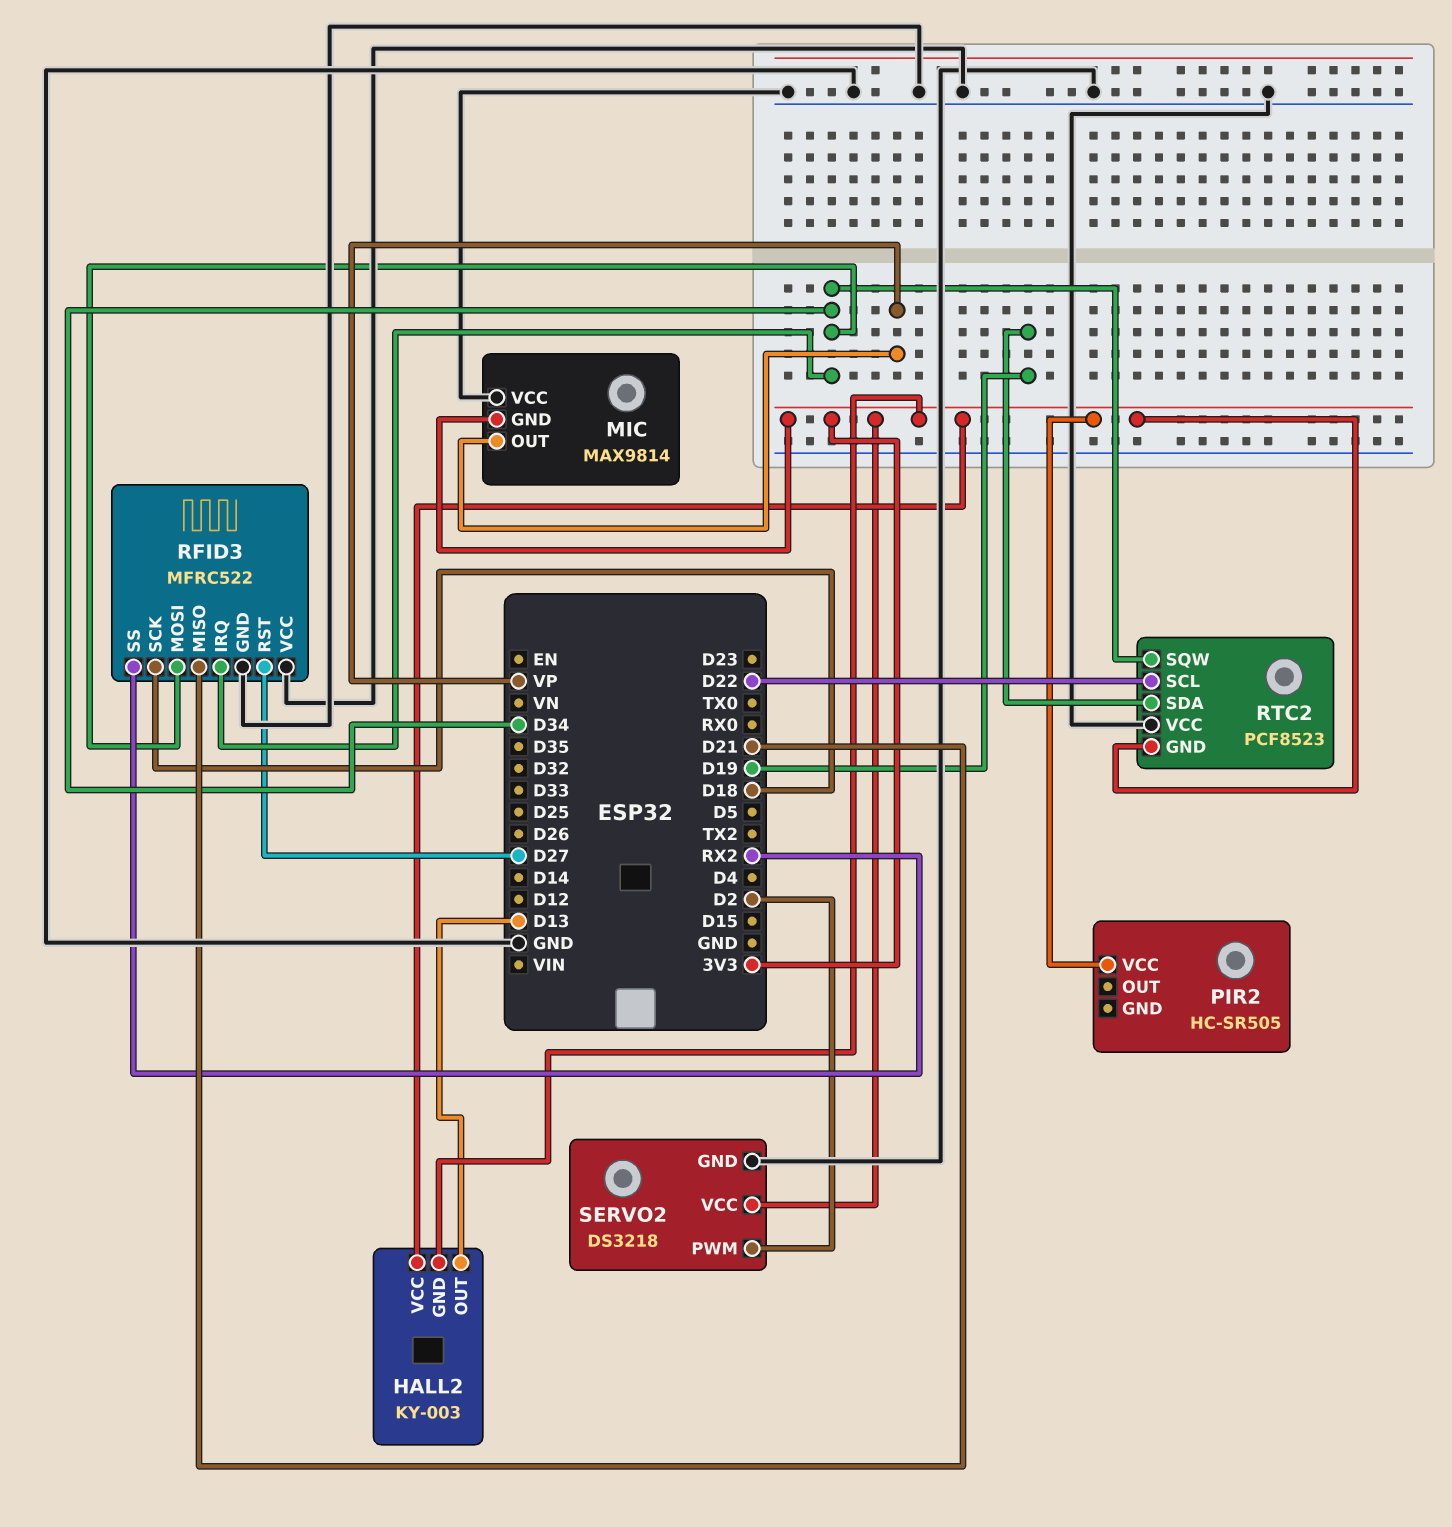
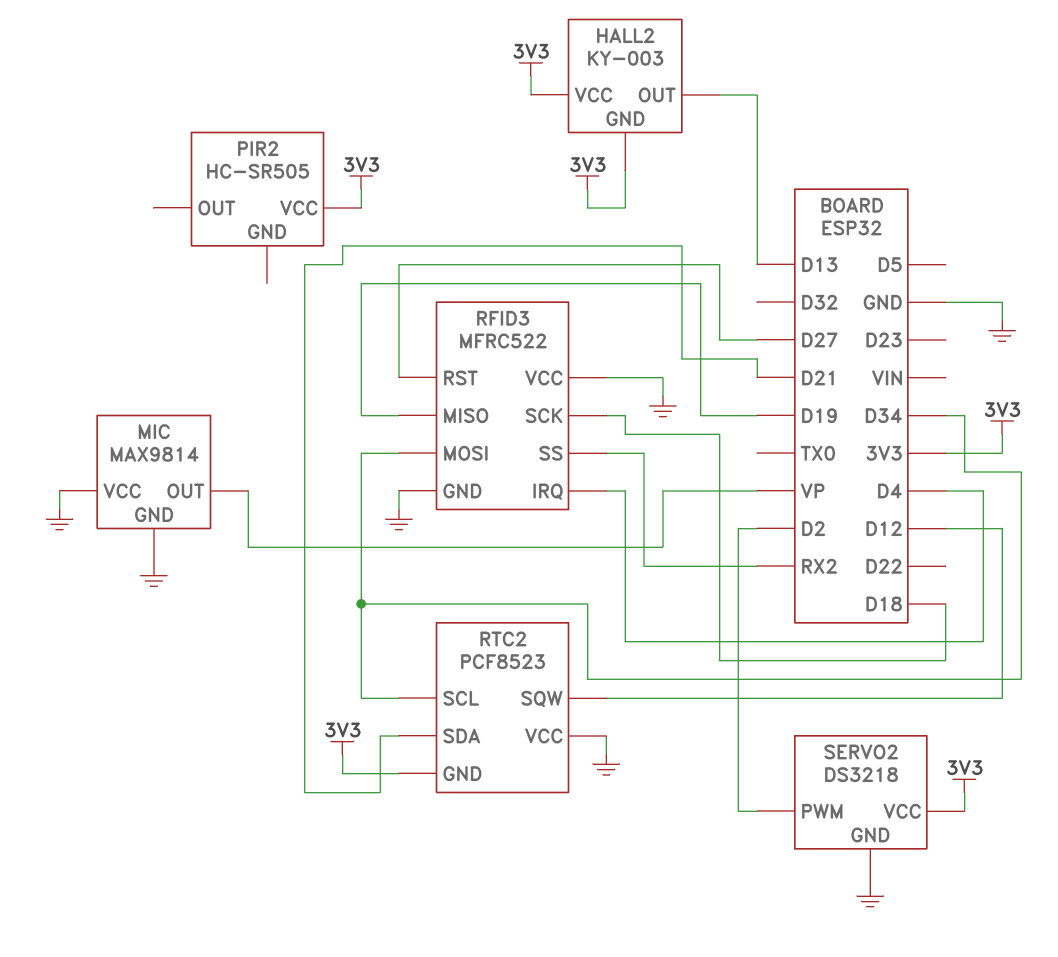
MIC pin GND: 3V3 -> GND
RFID3 pin IRQ: D34 -> D4
RFID3 pin MISO: D21 -> D19
RTC2 pin SCL: D22 -> D34
RTC2 pin SDA: D19 -> D21
RTC2 pin SQW: D34 -> D12

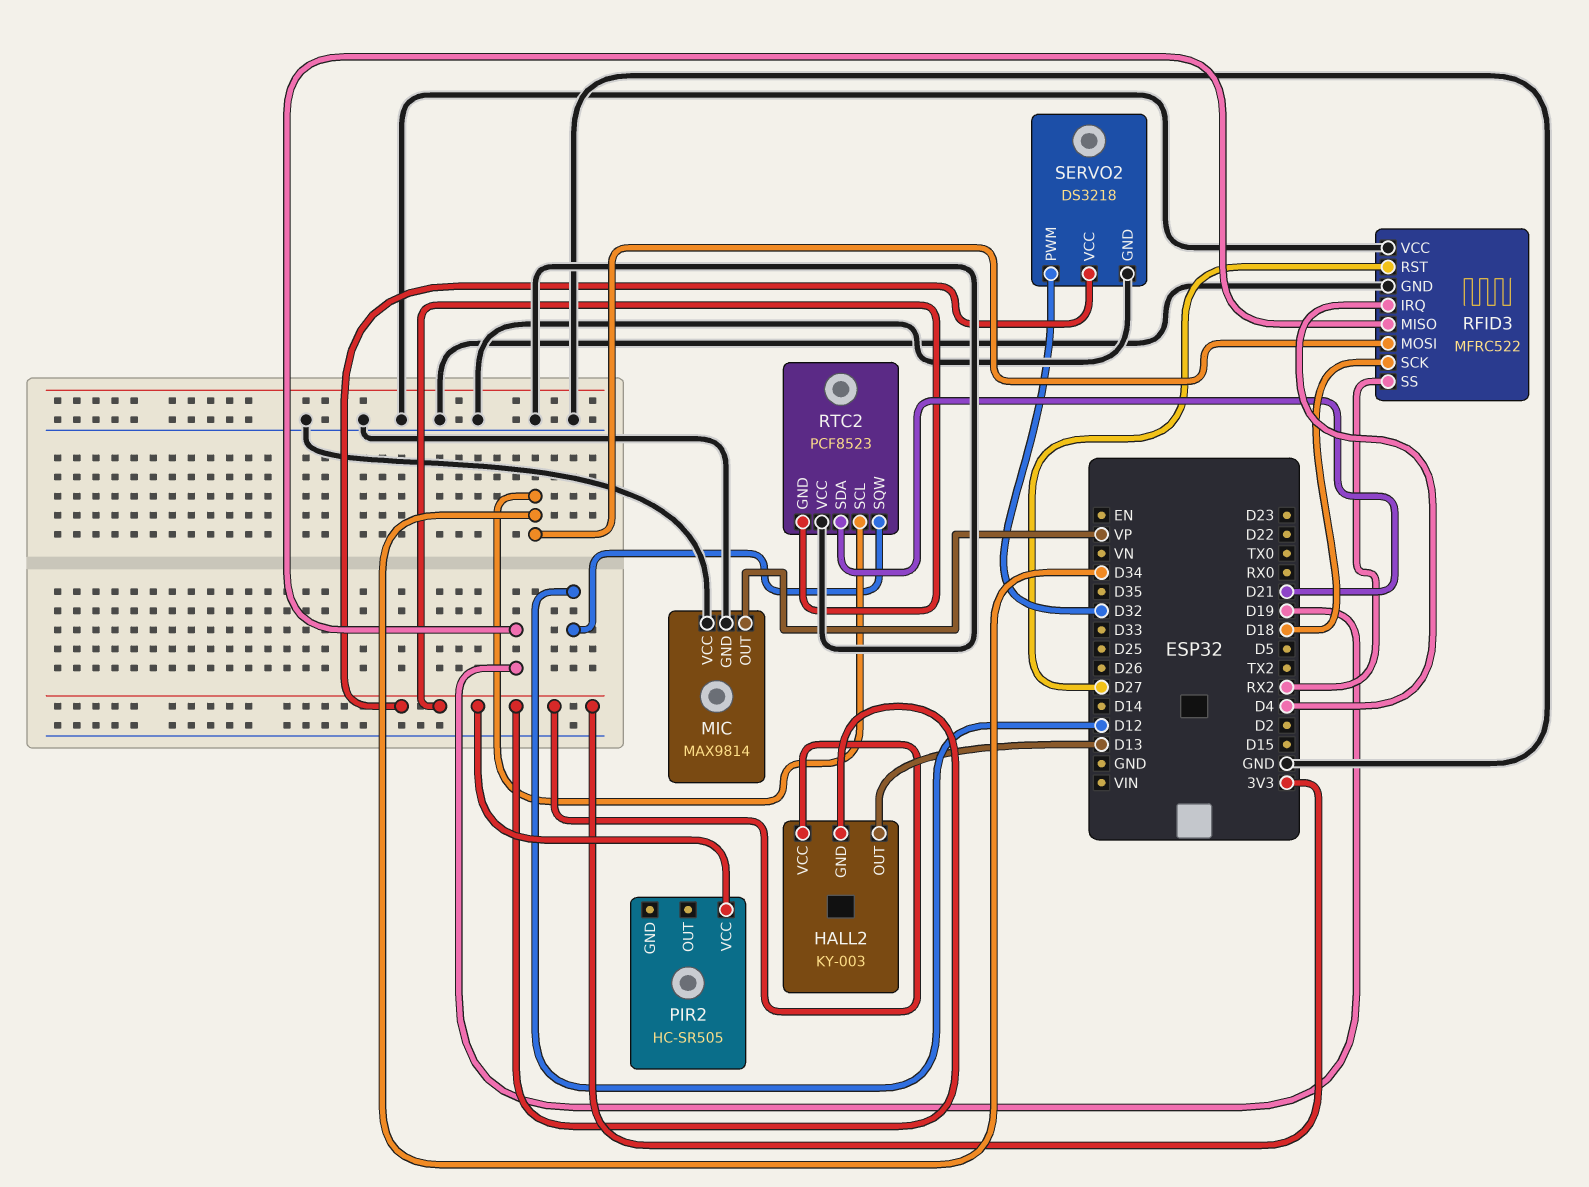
SERVO2 pin PWM: D2 -> D32

